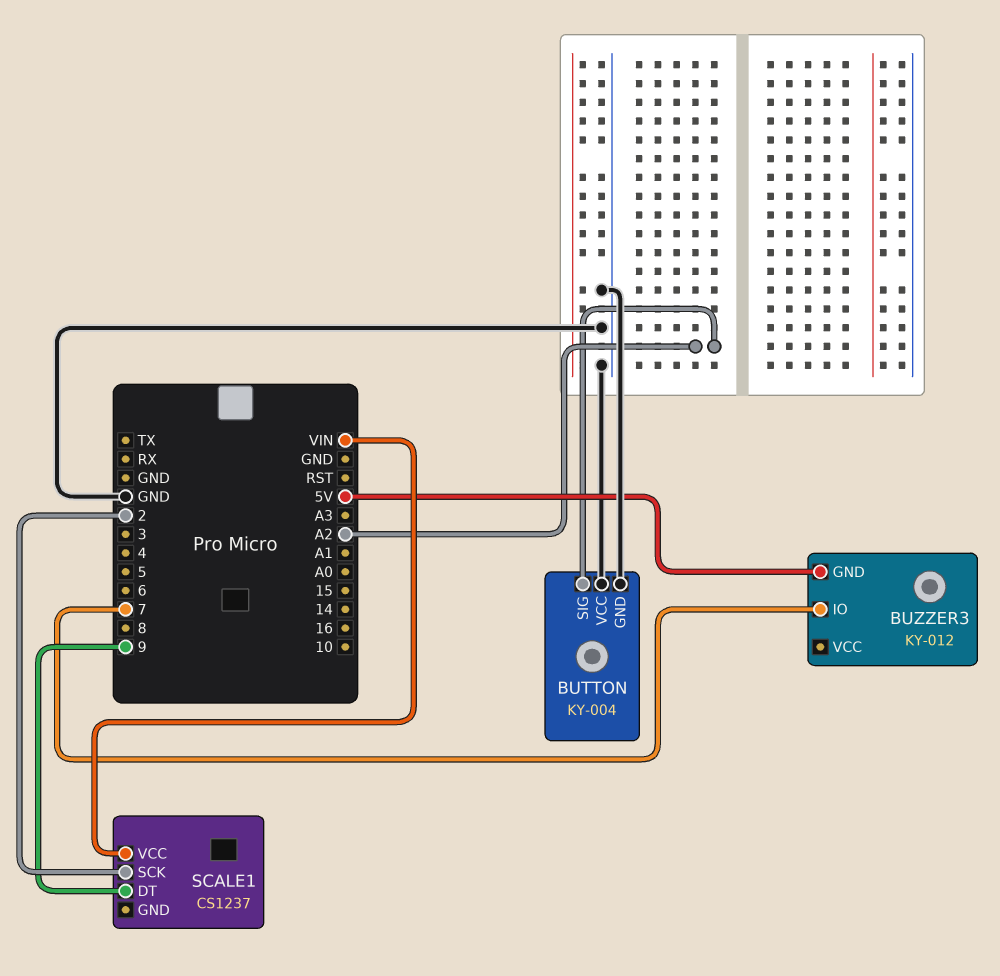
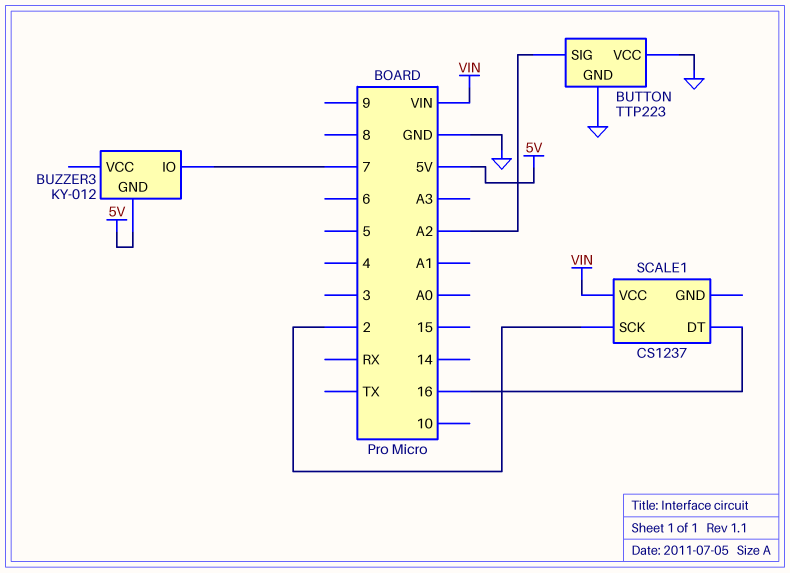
BUTTON: KY-004 -> TTP223
SCALE1 pin DT: 9 -> 16

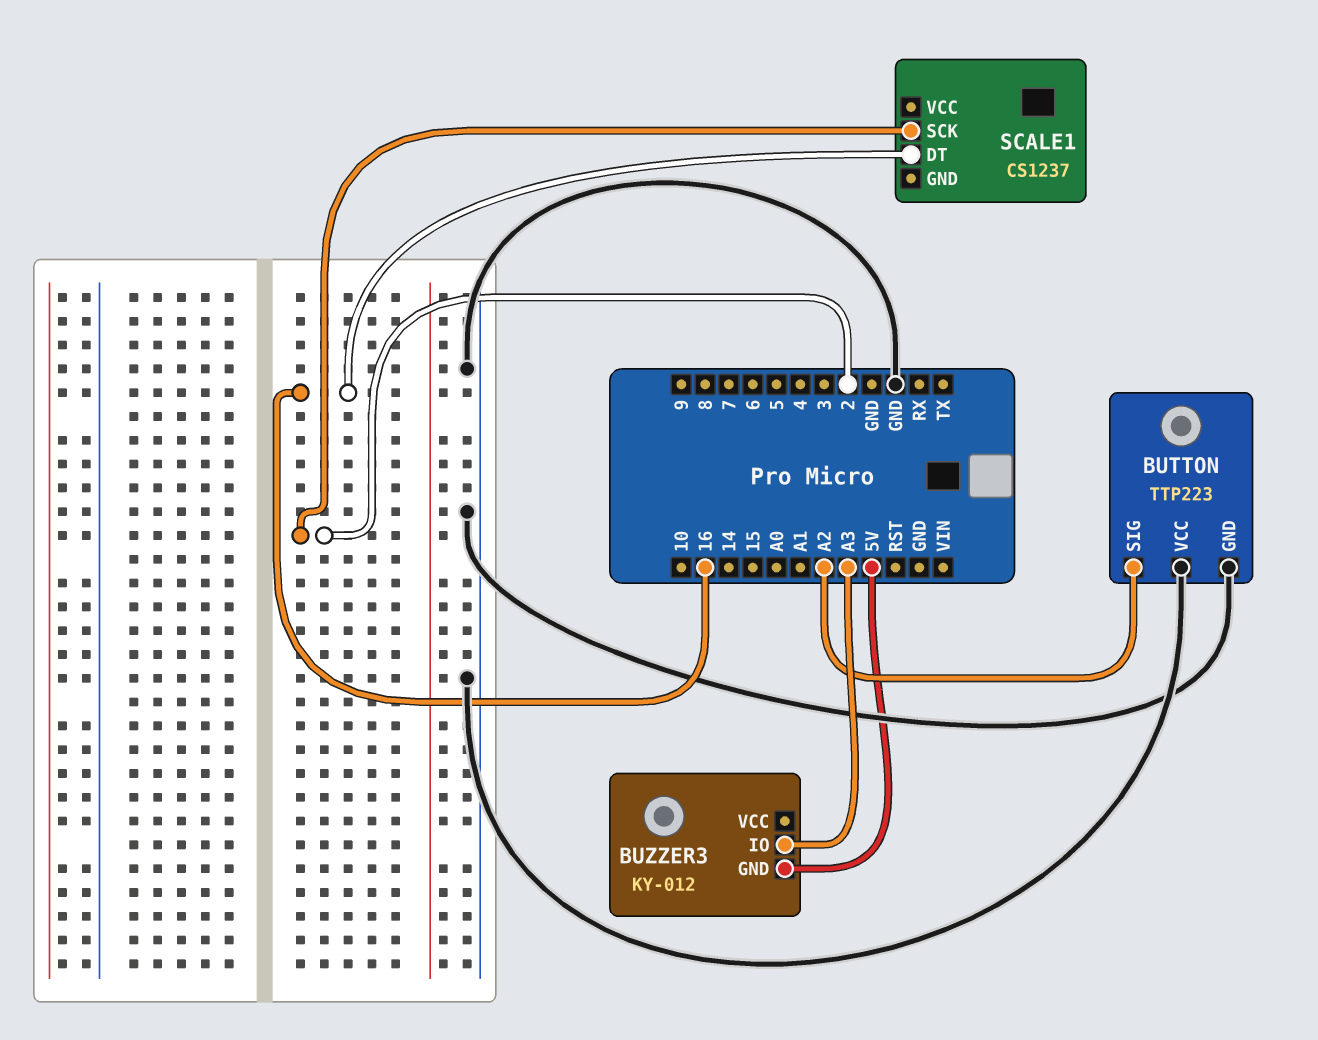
BUZZER3 pin IO: 7 -> A3
SCALE1 pin VCC: VIN -> none

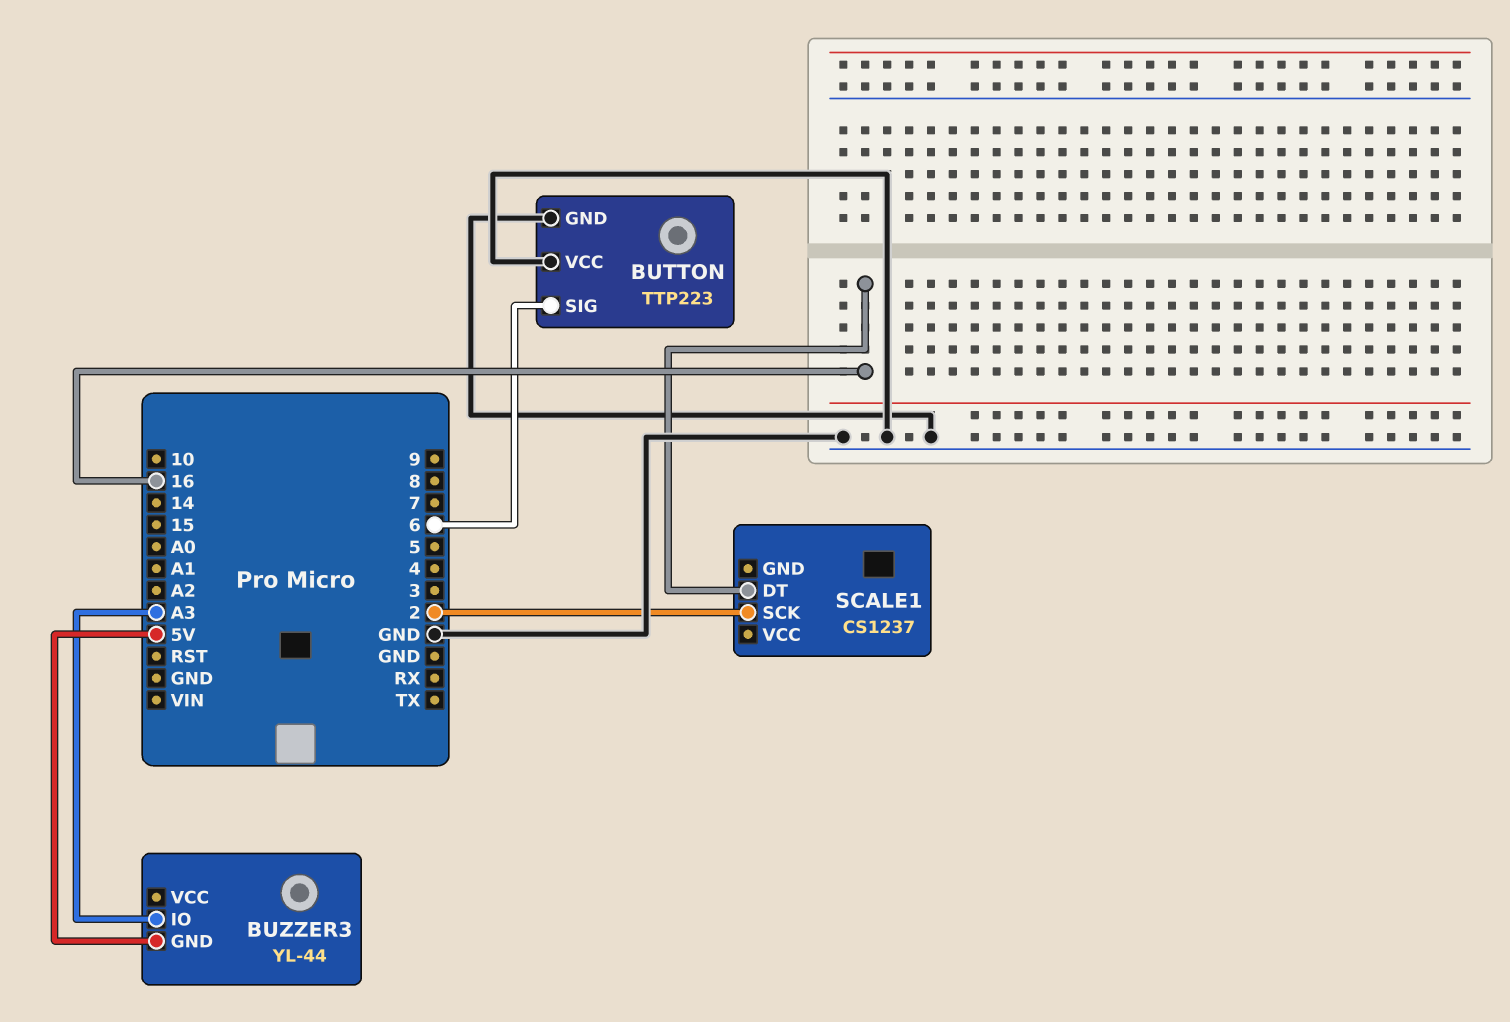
BUTTON pin SIG: A2 -> 6
BUZZER3: KY-012 -> YL-44

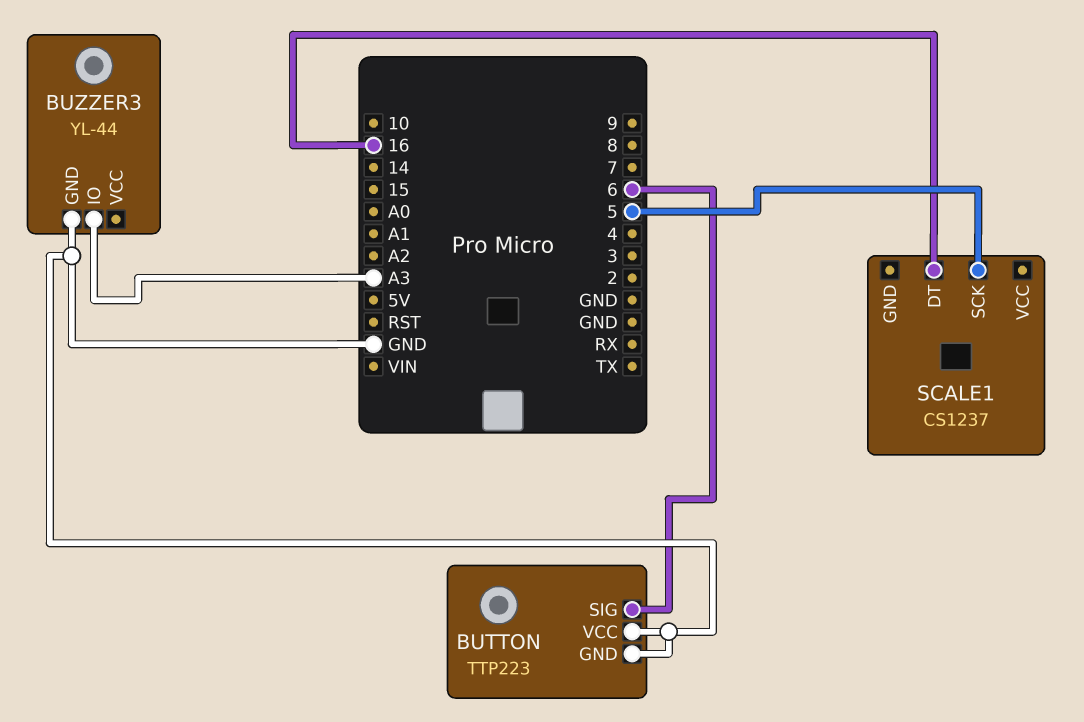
BUZZER3 pin GND: 5V -> GND
SCALE1 pin SCK: 2 -> 5

